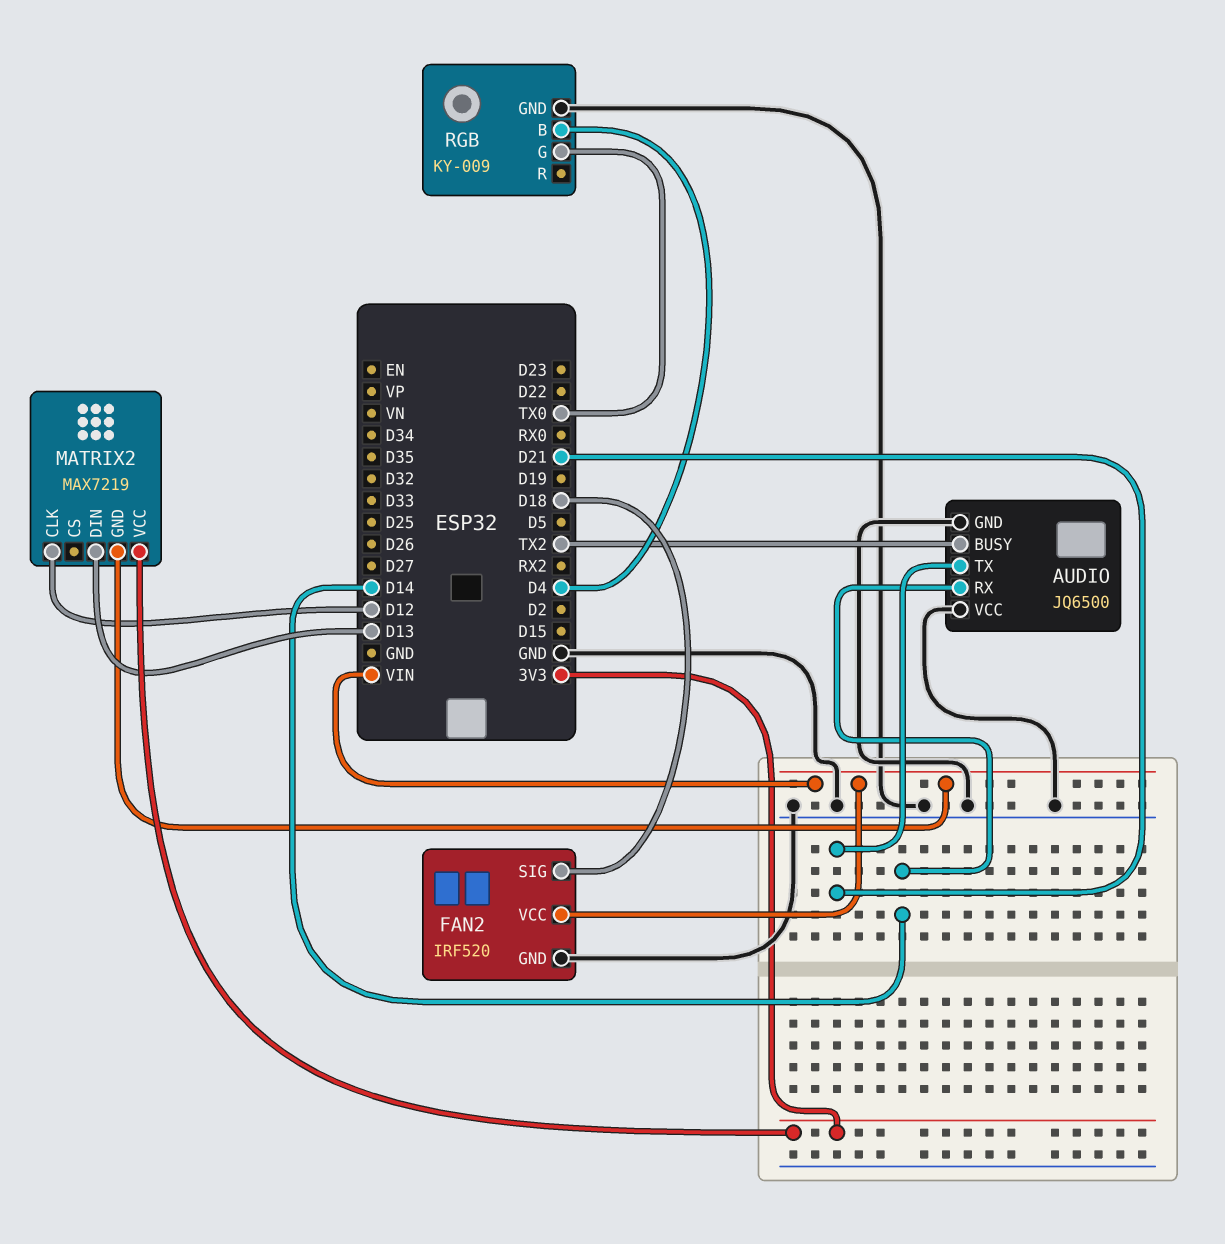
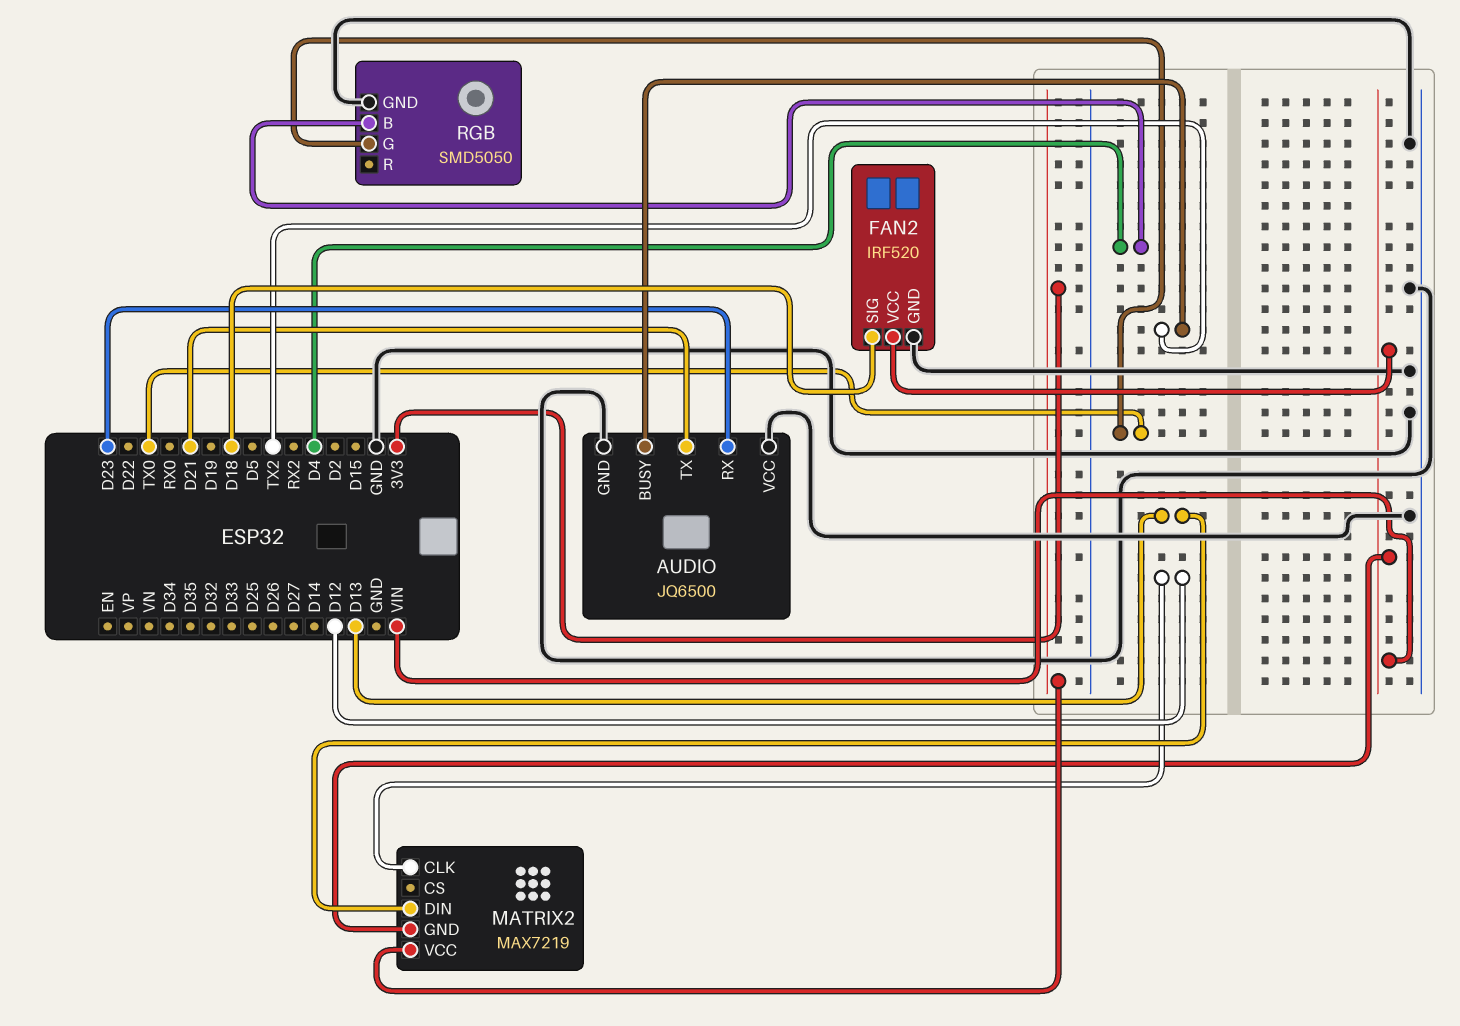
AUDIO pin RX: D14 -> D23
RGB: KY-009 -> SMD5050

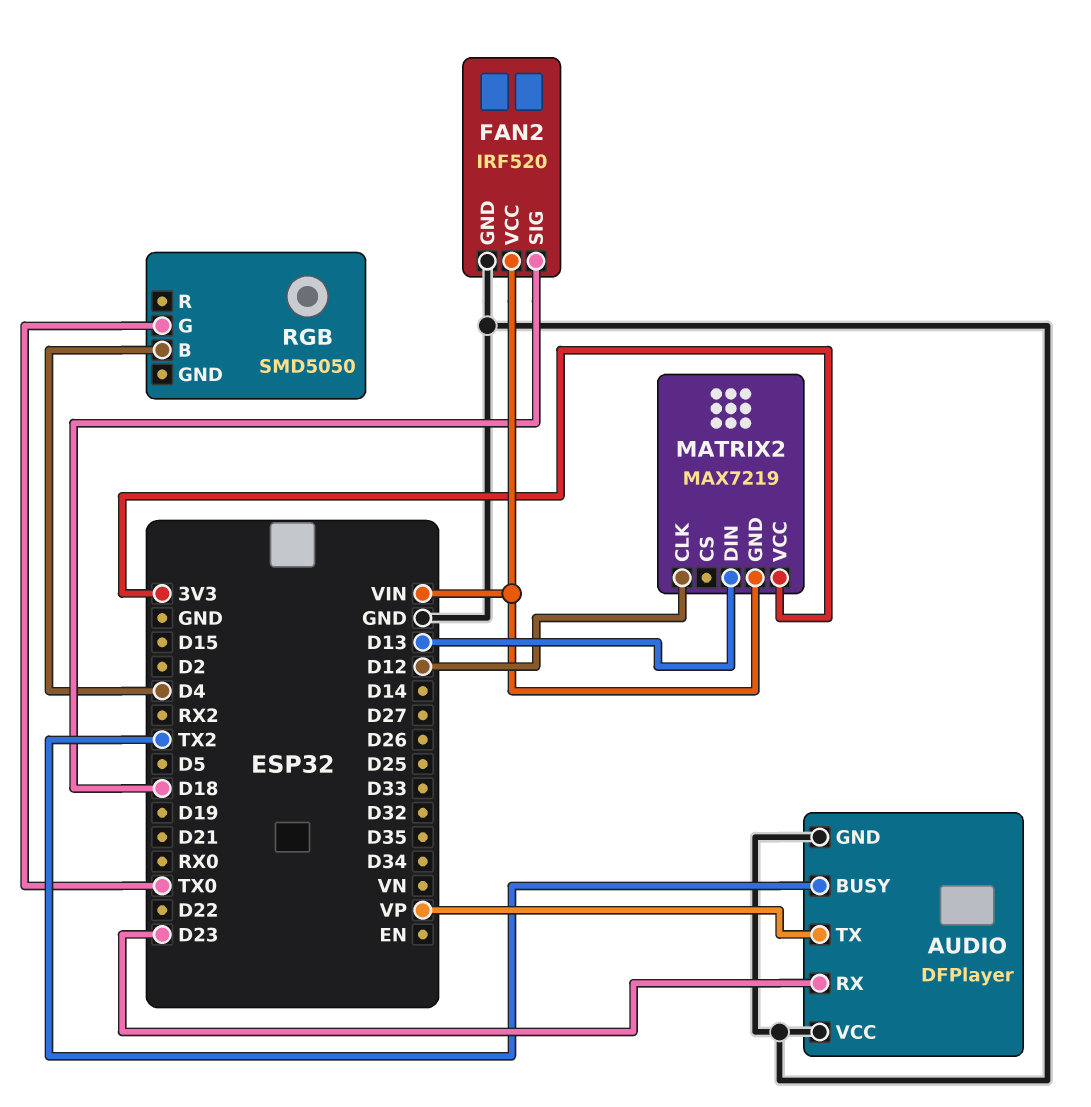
AUDIO: JQ6500 -> DFPlayer
AUDIO pin TX: D21 -> VP
RGB pin GND: GND -> none

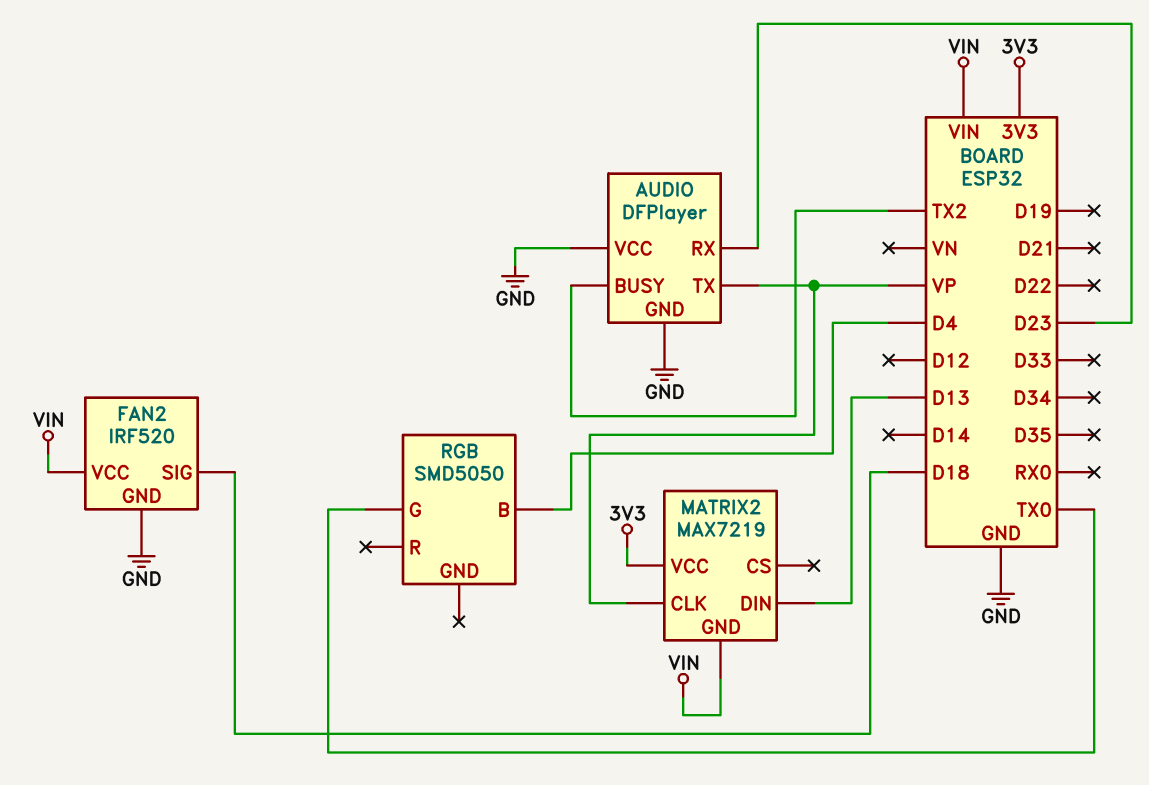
MATRIX2 pin CLK: D12 -> VP

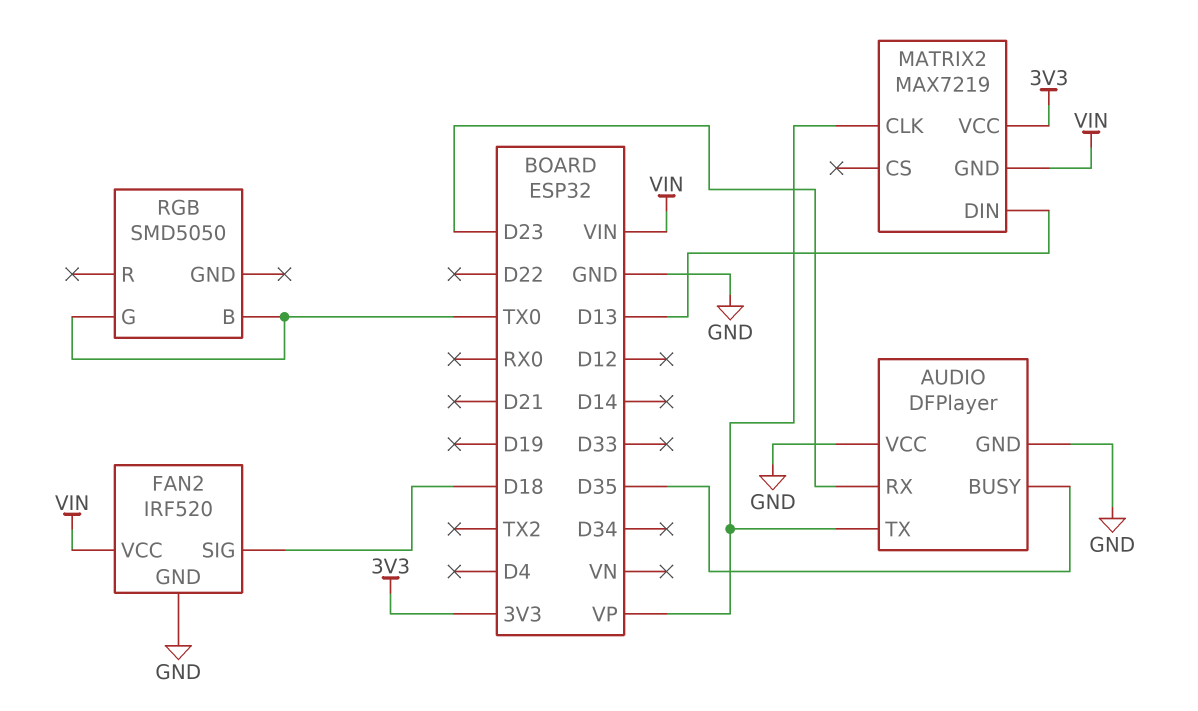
AUDIO pin BUSY: TX2 -> D35
RGB pin B: D4 -> TX0

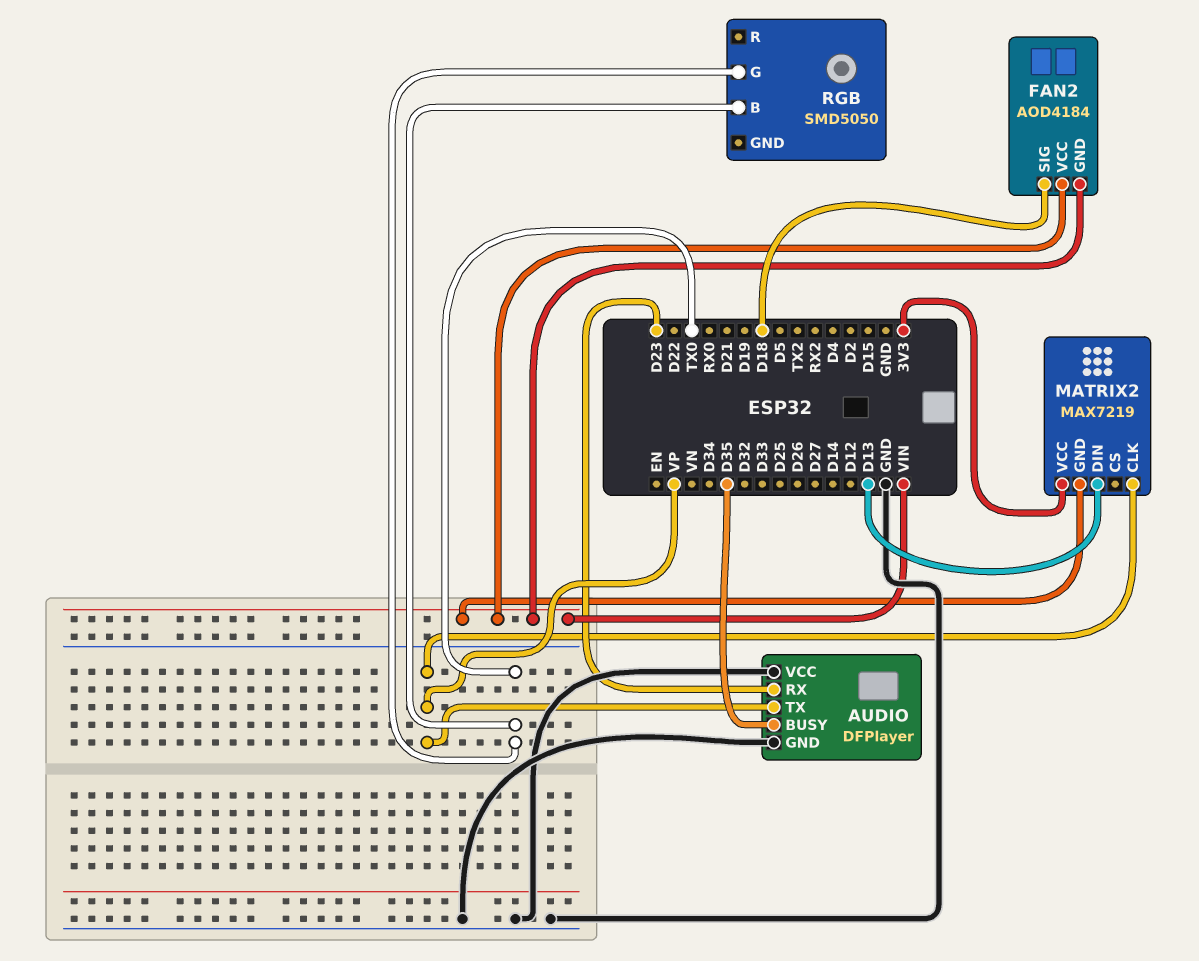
FAN2: IRF520 -> AOD4184
FAN2 pin GND: GND -> VIN

